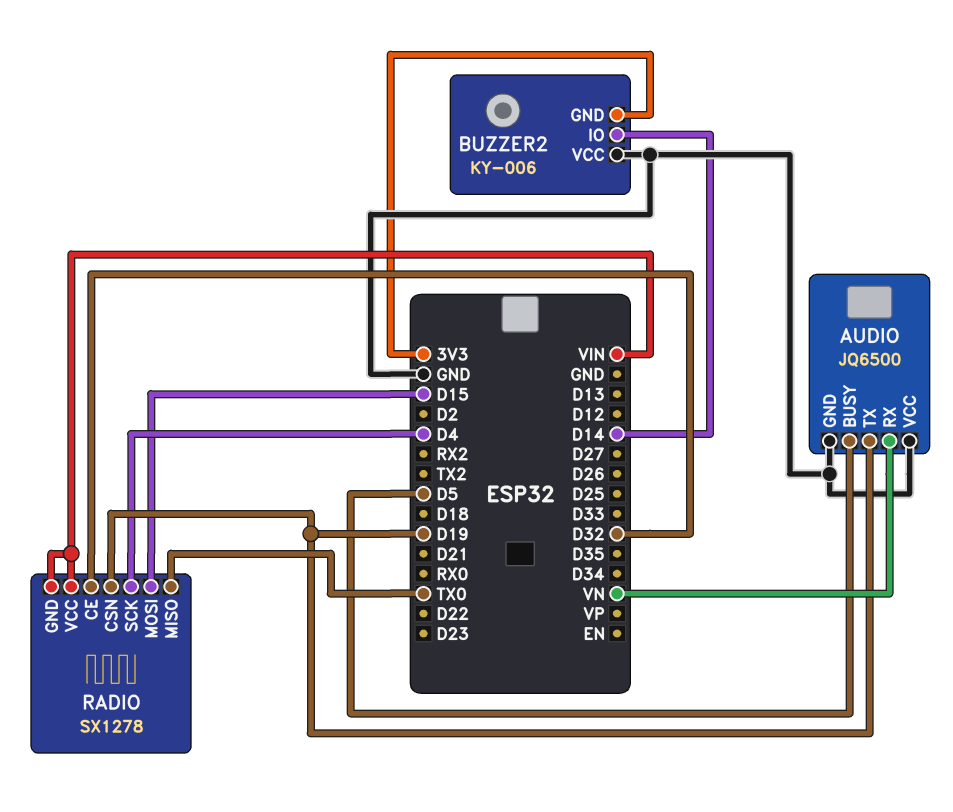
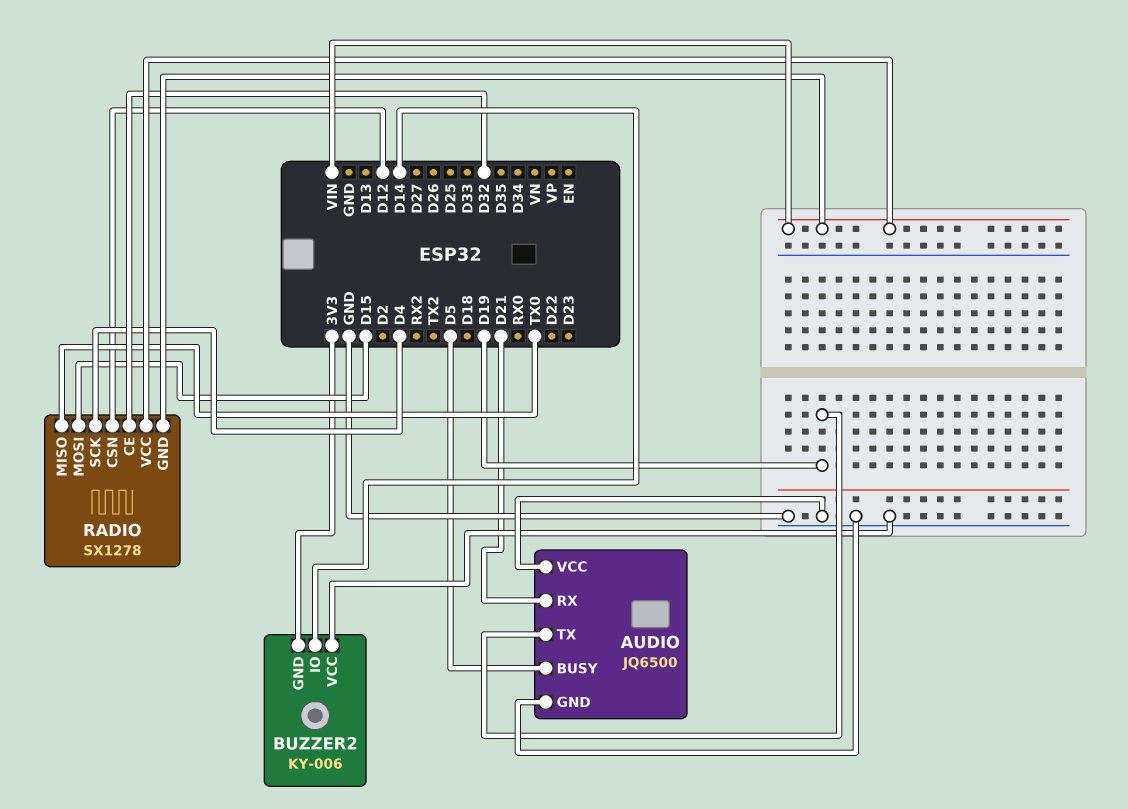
AUDIO pin RX: VN -> D21
RADIO pin CSN: D19 -> D12

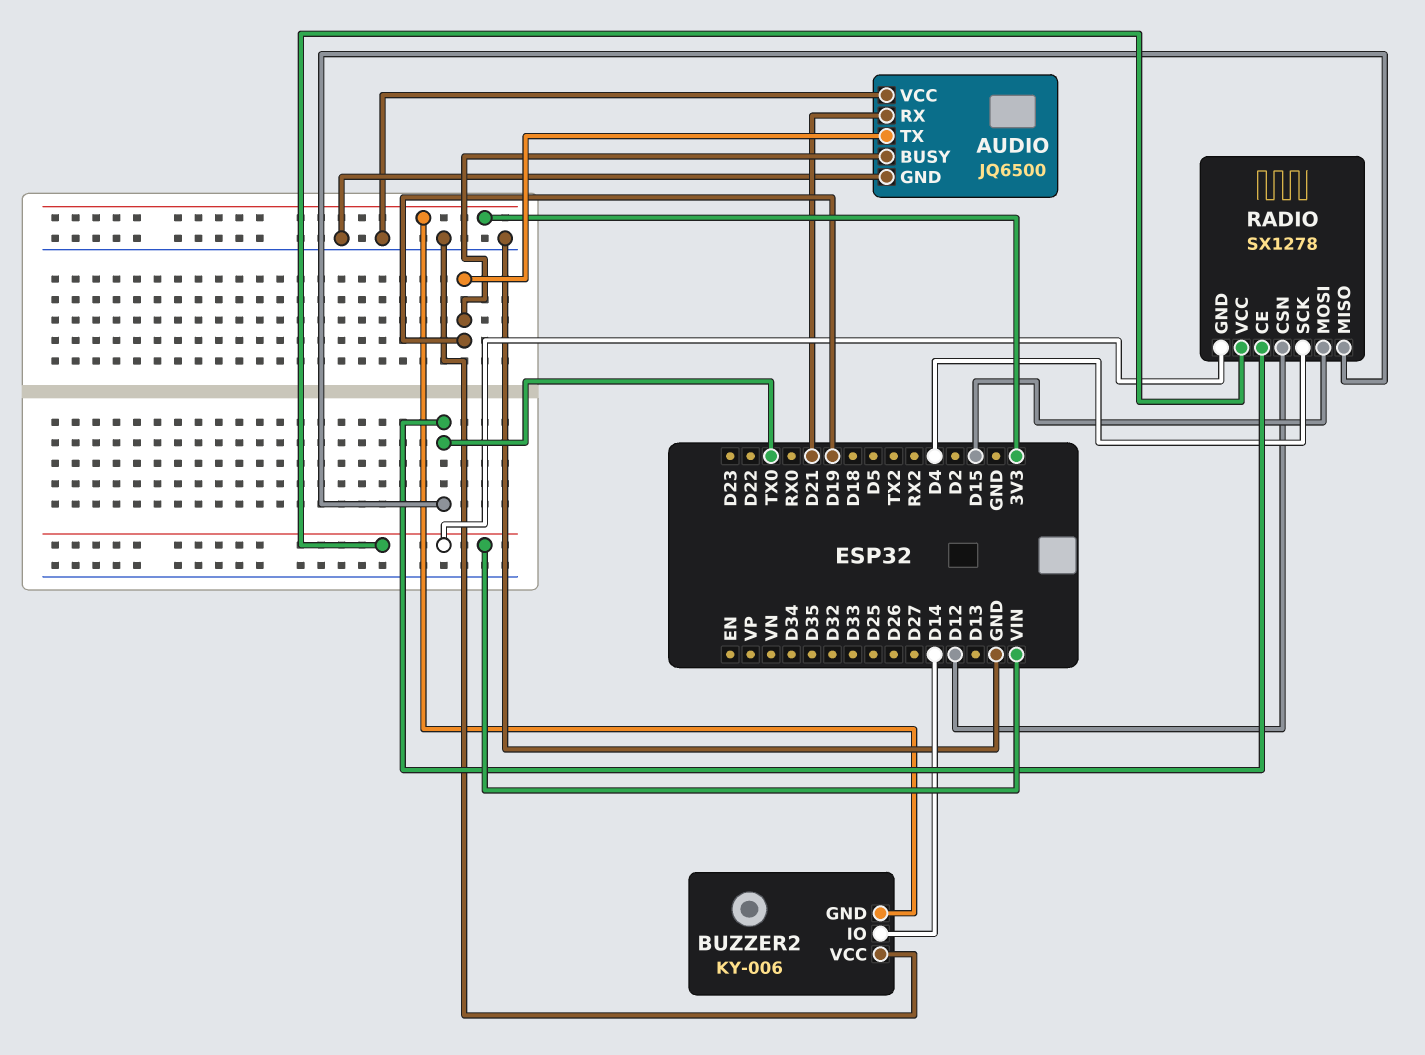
AUDIO pin BUSY: D5 -> D19
RADIO pin CE: D32 -> TX0

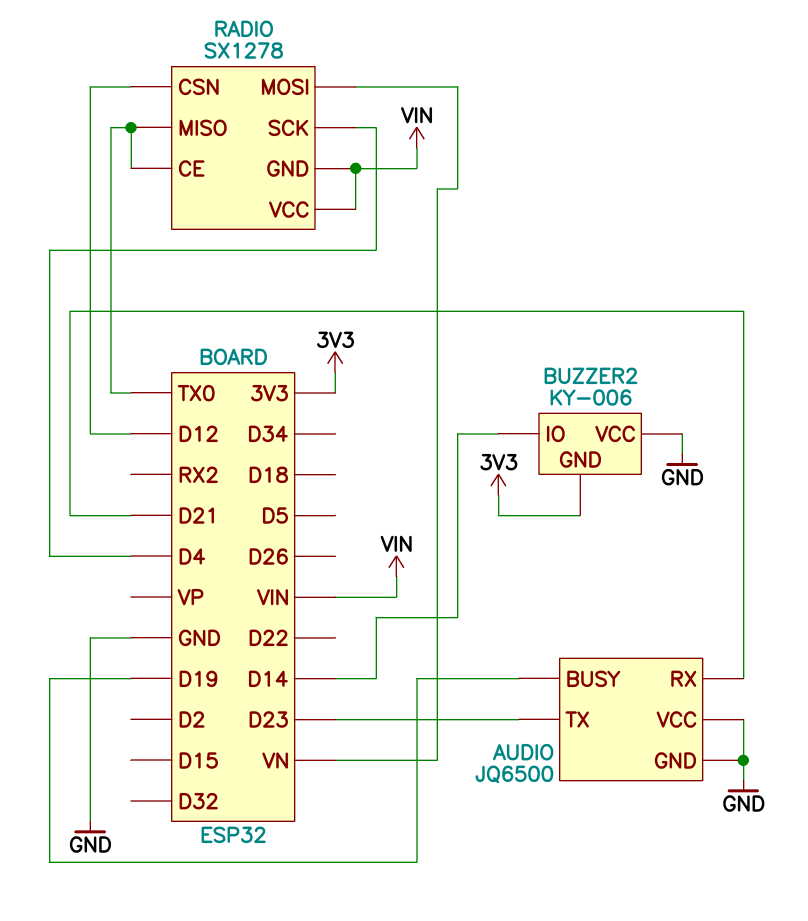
AUDIO pin TX: D19 -> D23
RADIO pin MOSI: D15 -> VN

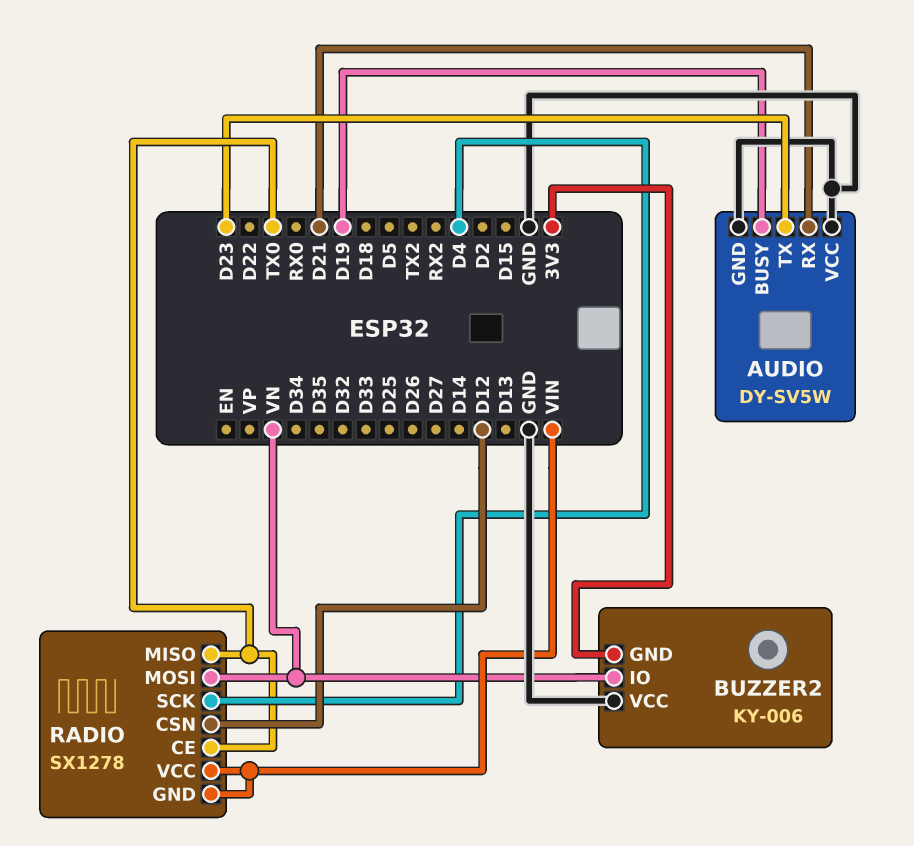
AUDIO: JQ6500 -> DY-SV5W
BUZZER2 pin IO: D14 -> VN

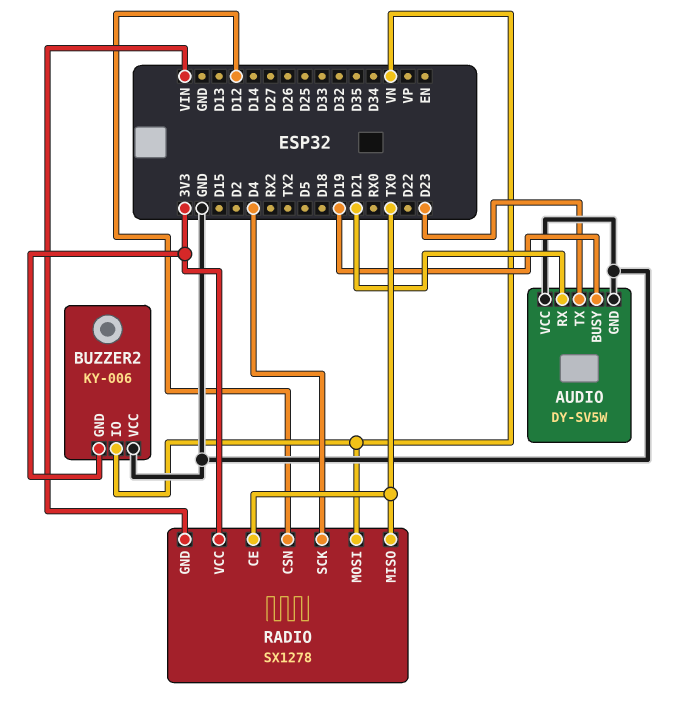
RADIO pin VCC: VIN -> 3V3

